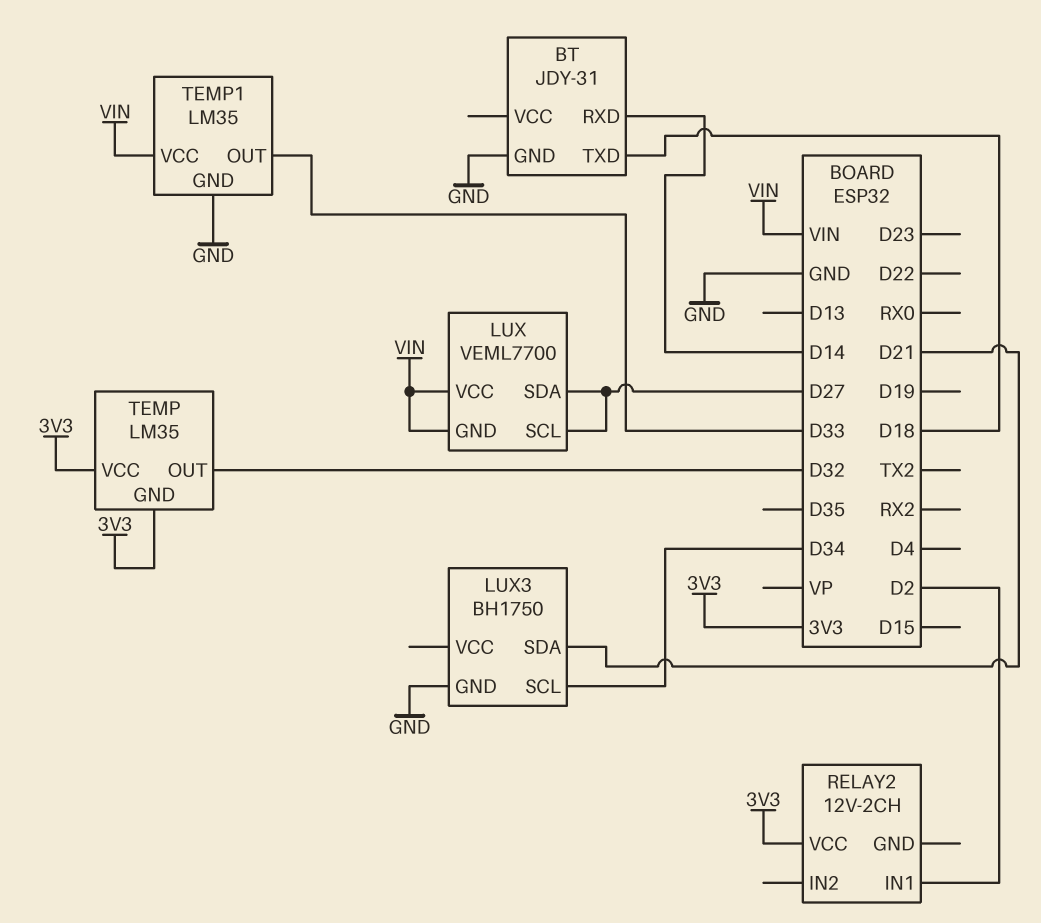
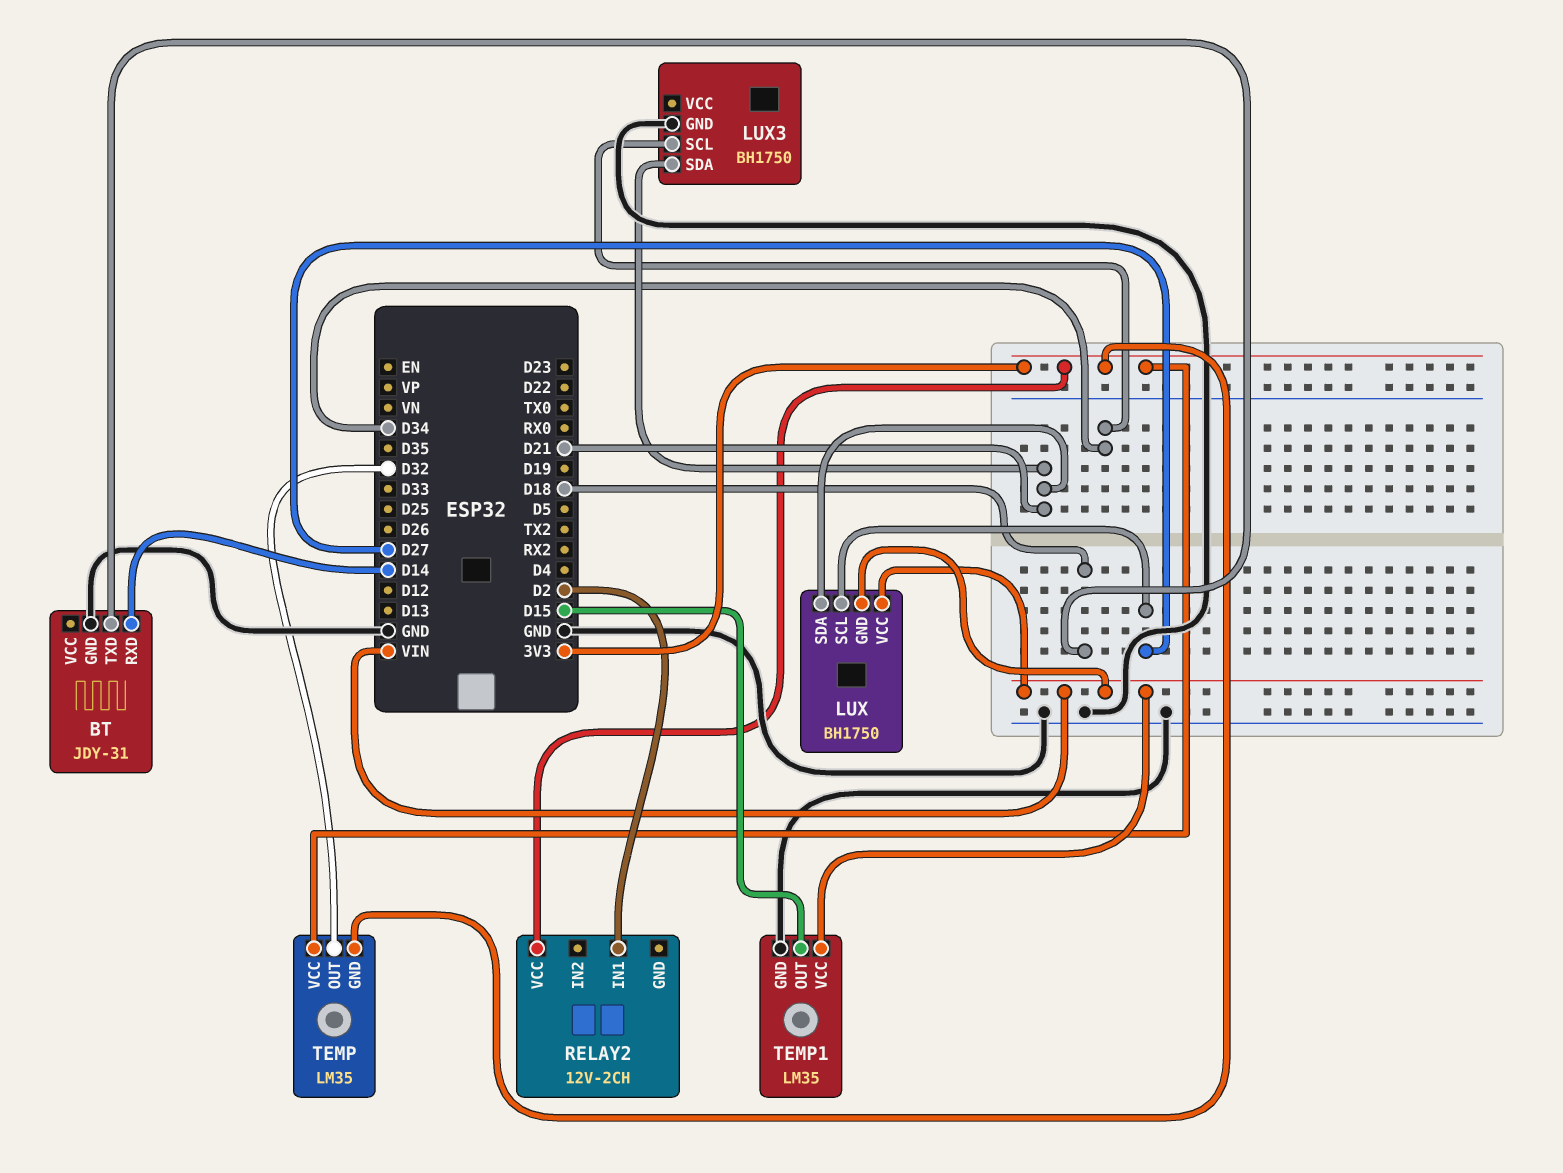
LUX: VEML7700 -> BH1750
LUX pin SDA: D27 -> D21
TEMP1 pin OUT: D33 -> D15

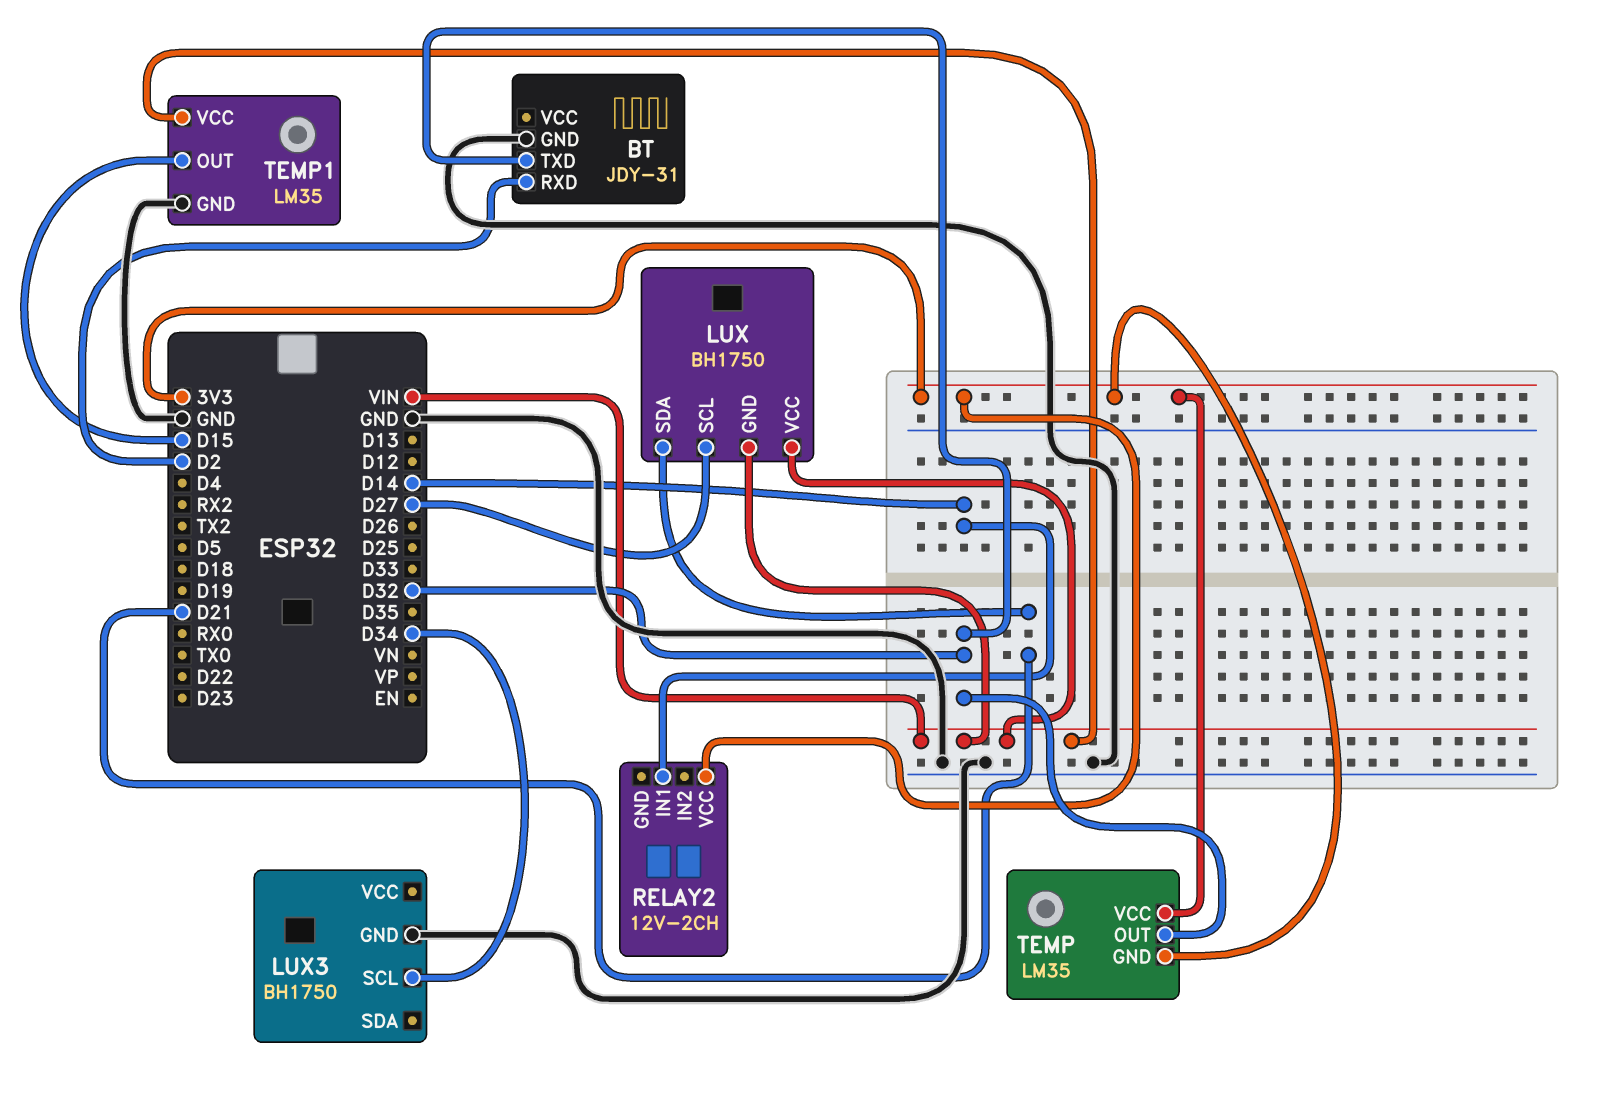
BT pin RXD: D14 -> D2
BT pin TXD: D18 -> D32
LUX3 pin SDA: D21 -> none
RELAY2 pin IN1: D2 -> D14

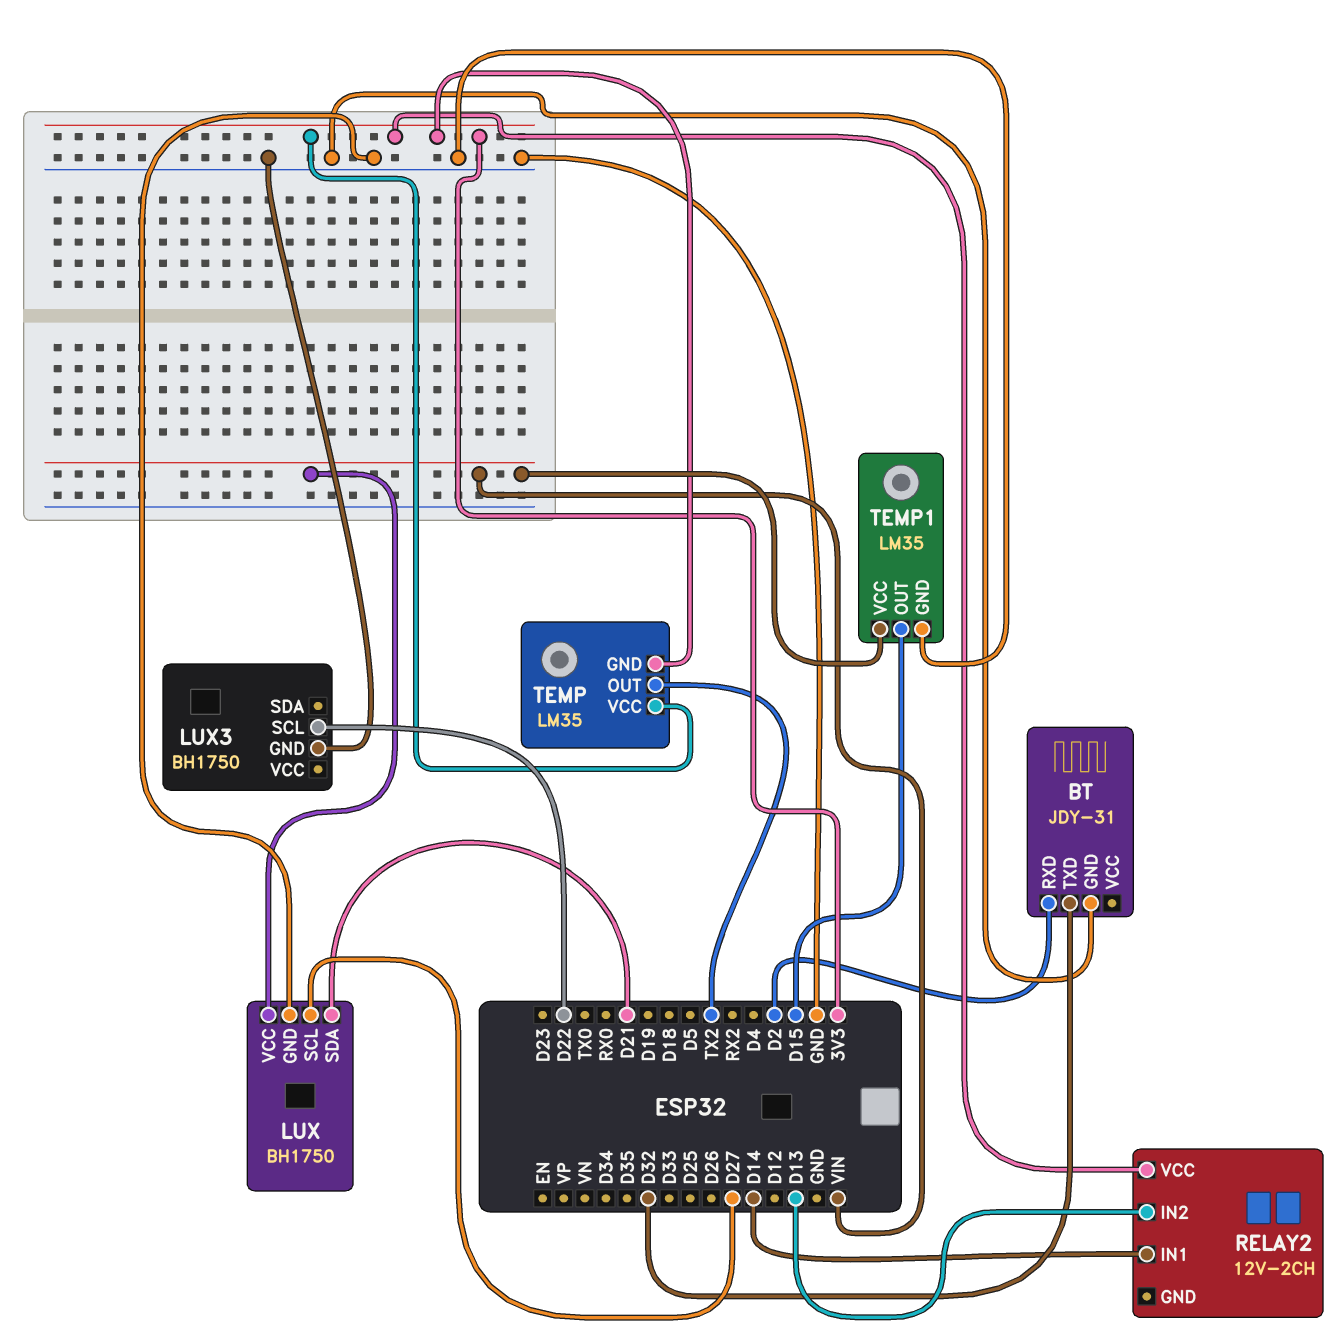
LUX pin GND: VIN -> GND
LUX3 pin SCL: D34 -> D22
RELAY2 pin IN2: none -> D13
TEMP pin OUT: D32 -> TX2

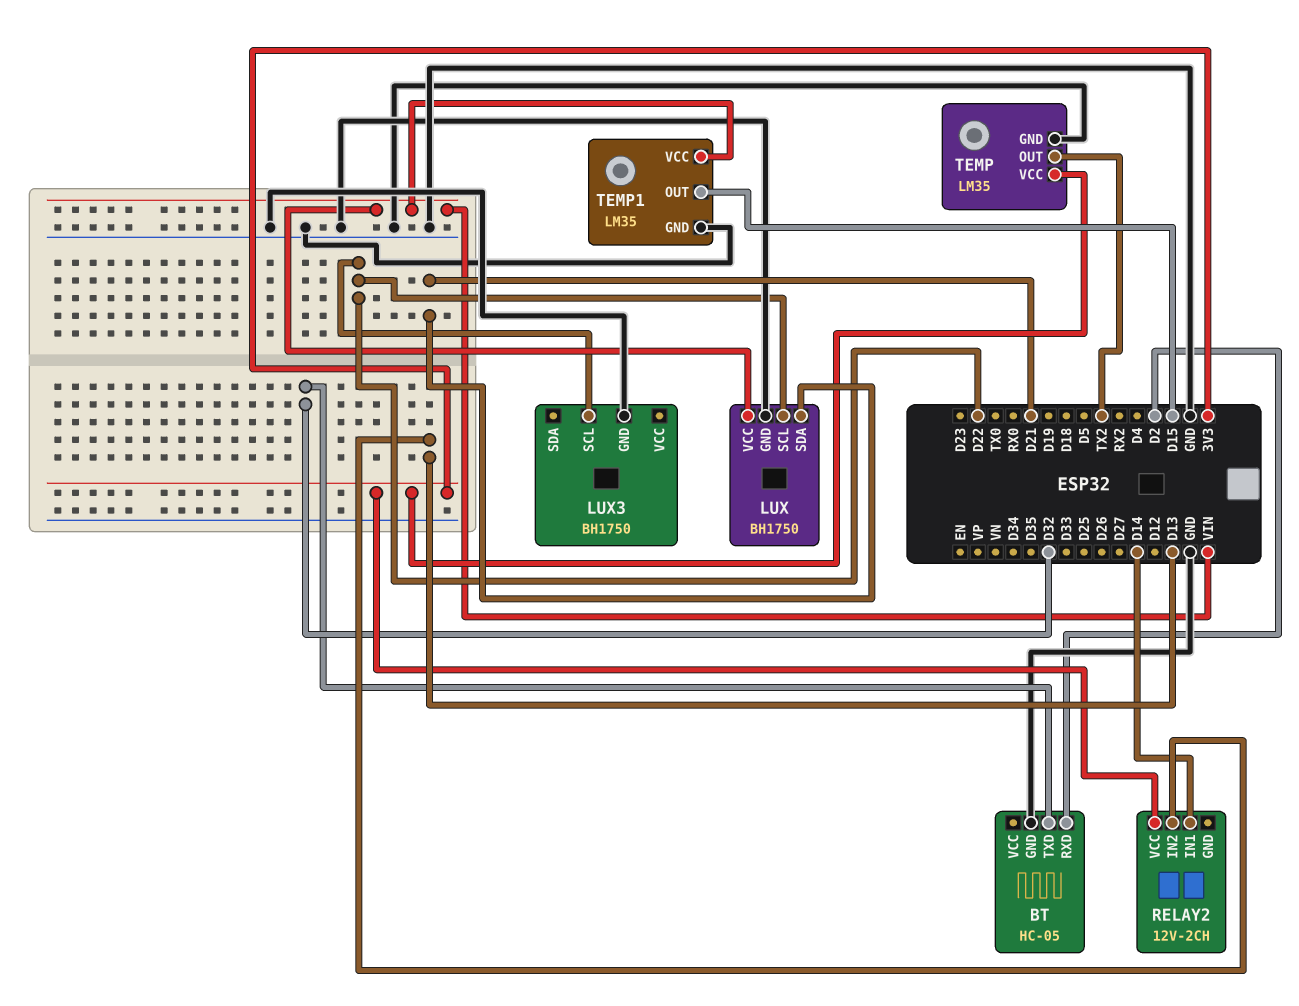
BT: JDY-31 -> HC-05
LUX pin SCL: D27 -> D22
TEMP pin GND: 3V3 -> GND

